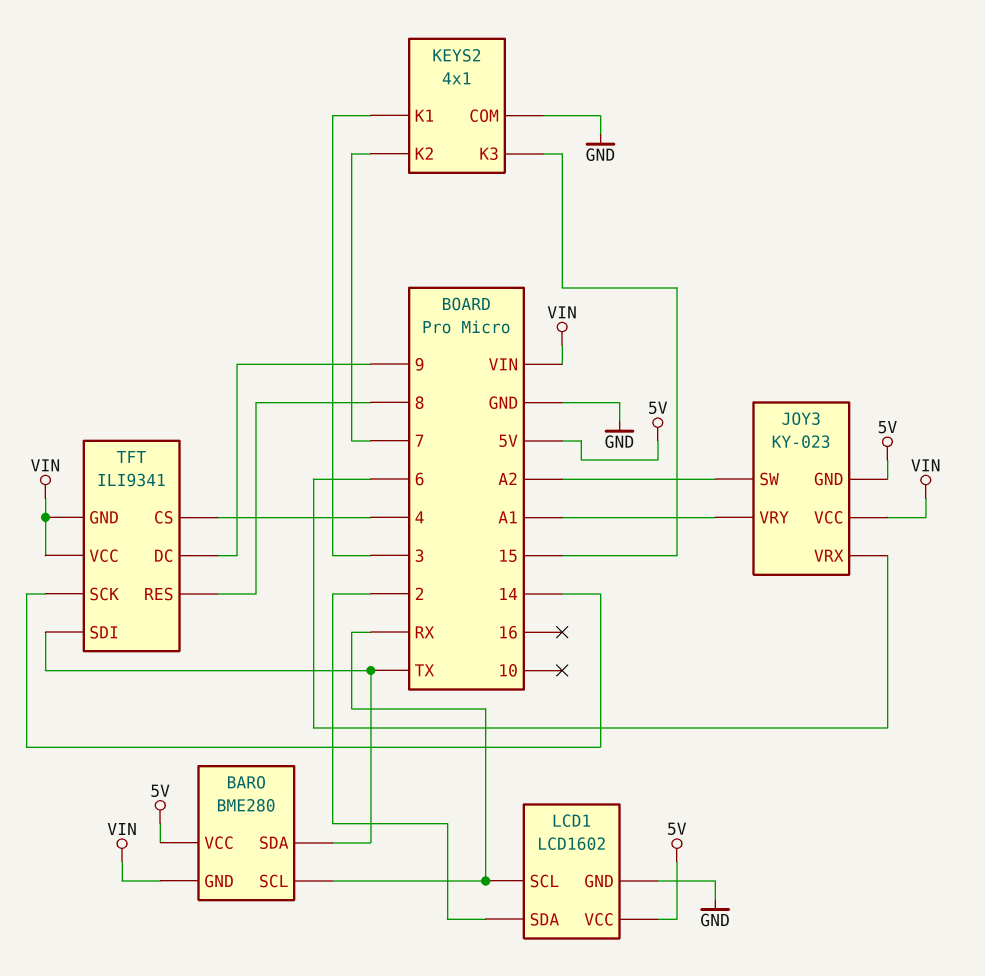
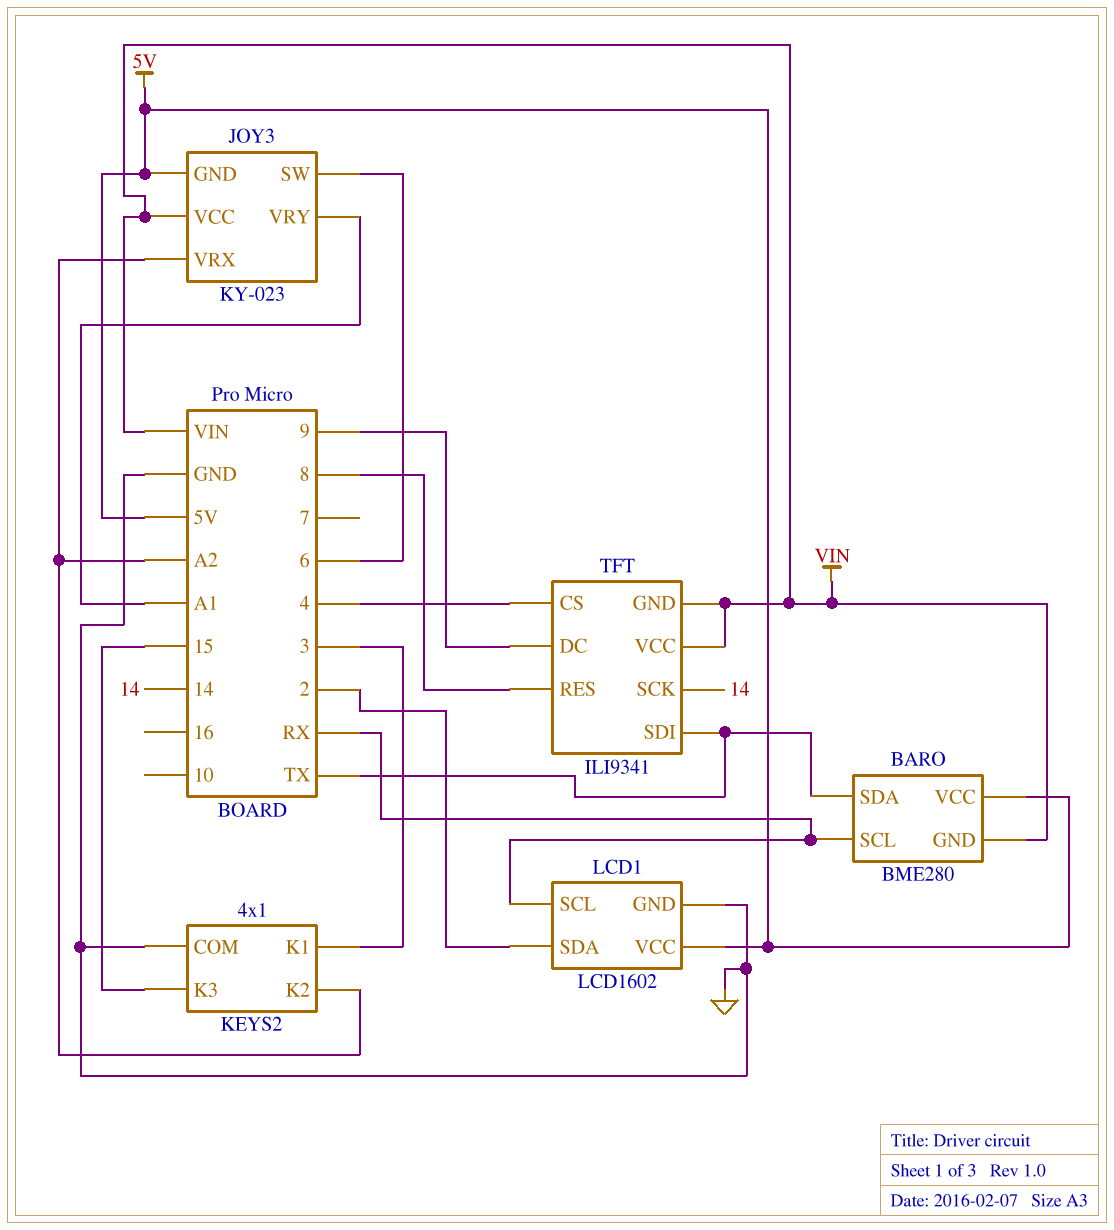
JOY3 pin SW: A2 -> 6
JOY3 pin VRX: 6 -> A2
KEYS2 pin K2: 7 -> A2

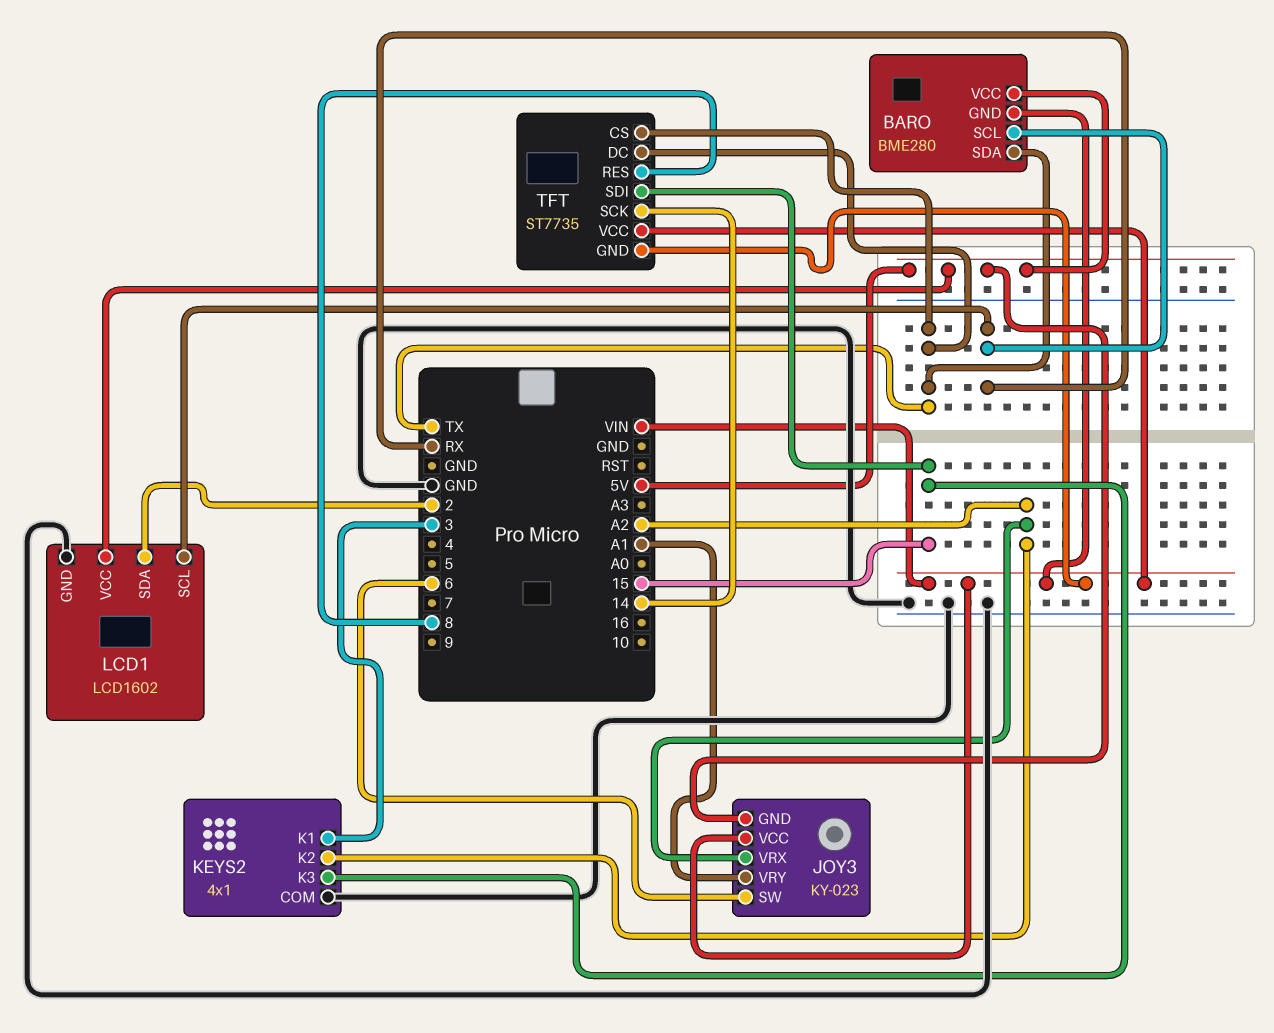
TFT: ILI9341 -> ST7735
TFT pin CS: 4 -> TX
TFT pin DC: 9 -> TX
TFT pin SDI: TX -> 15

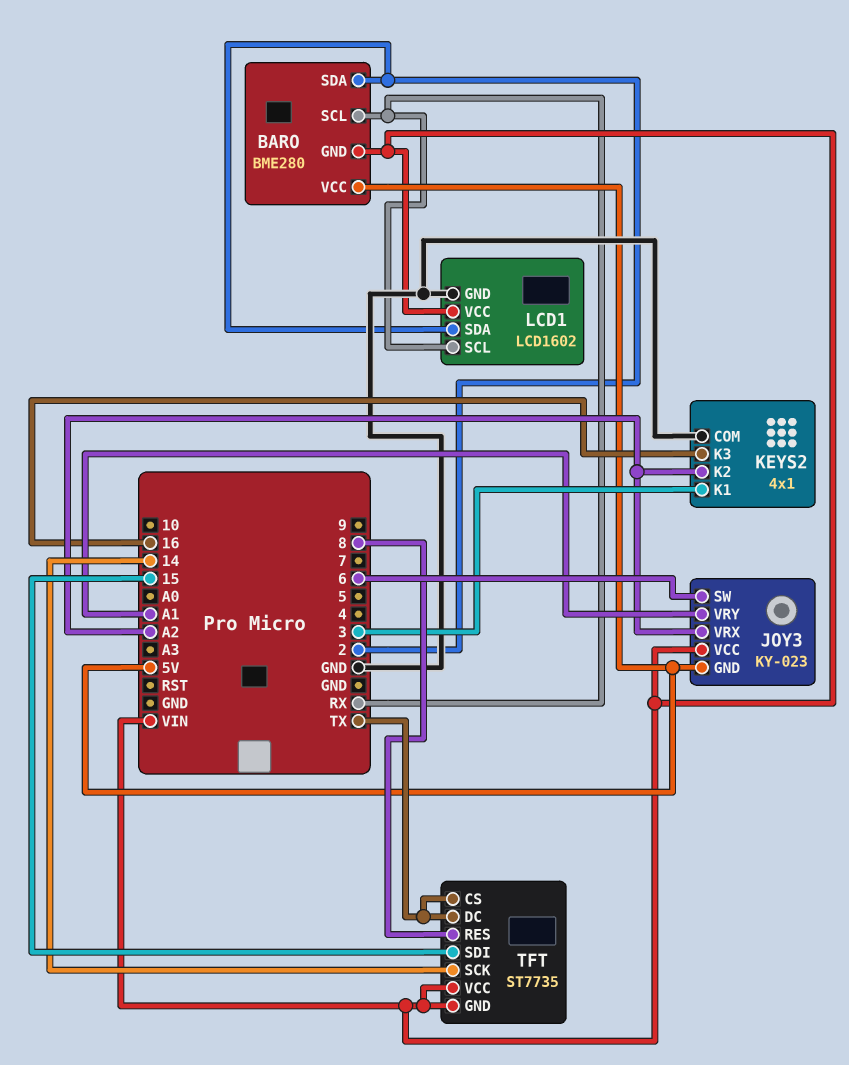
BARO pin SDA: TX -> 2
KEYS2 pin K3: 15 -> 16
LCD1 pin VCC: 5V -> VIN

